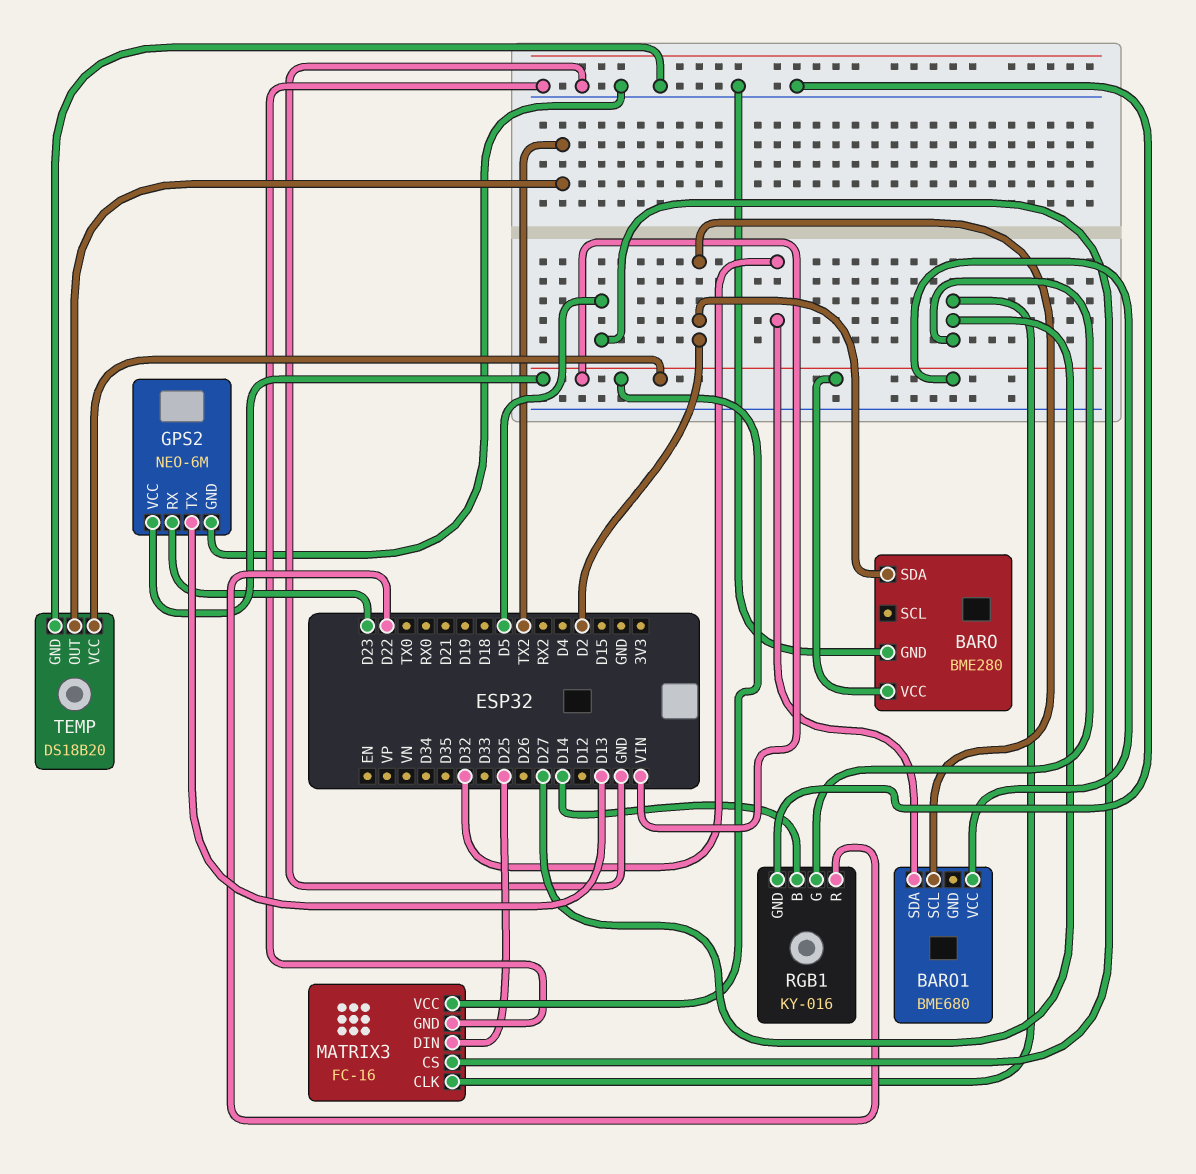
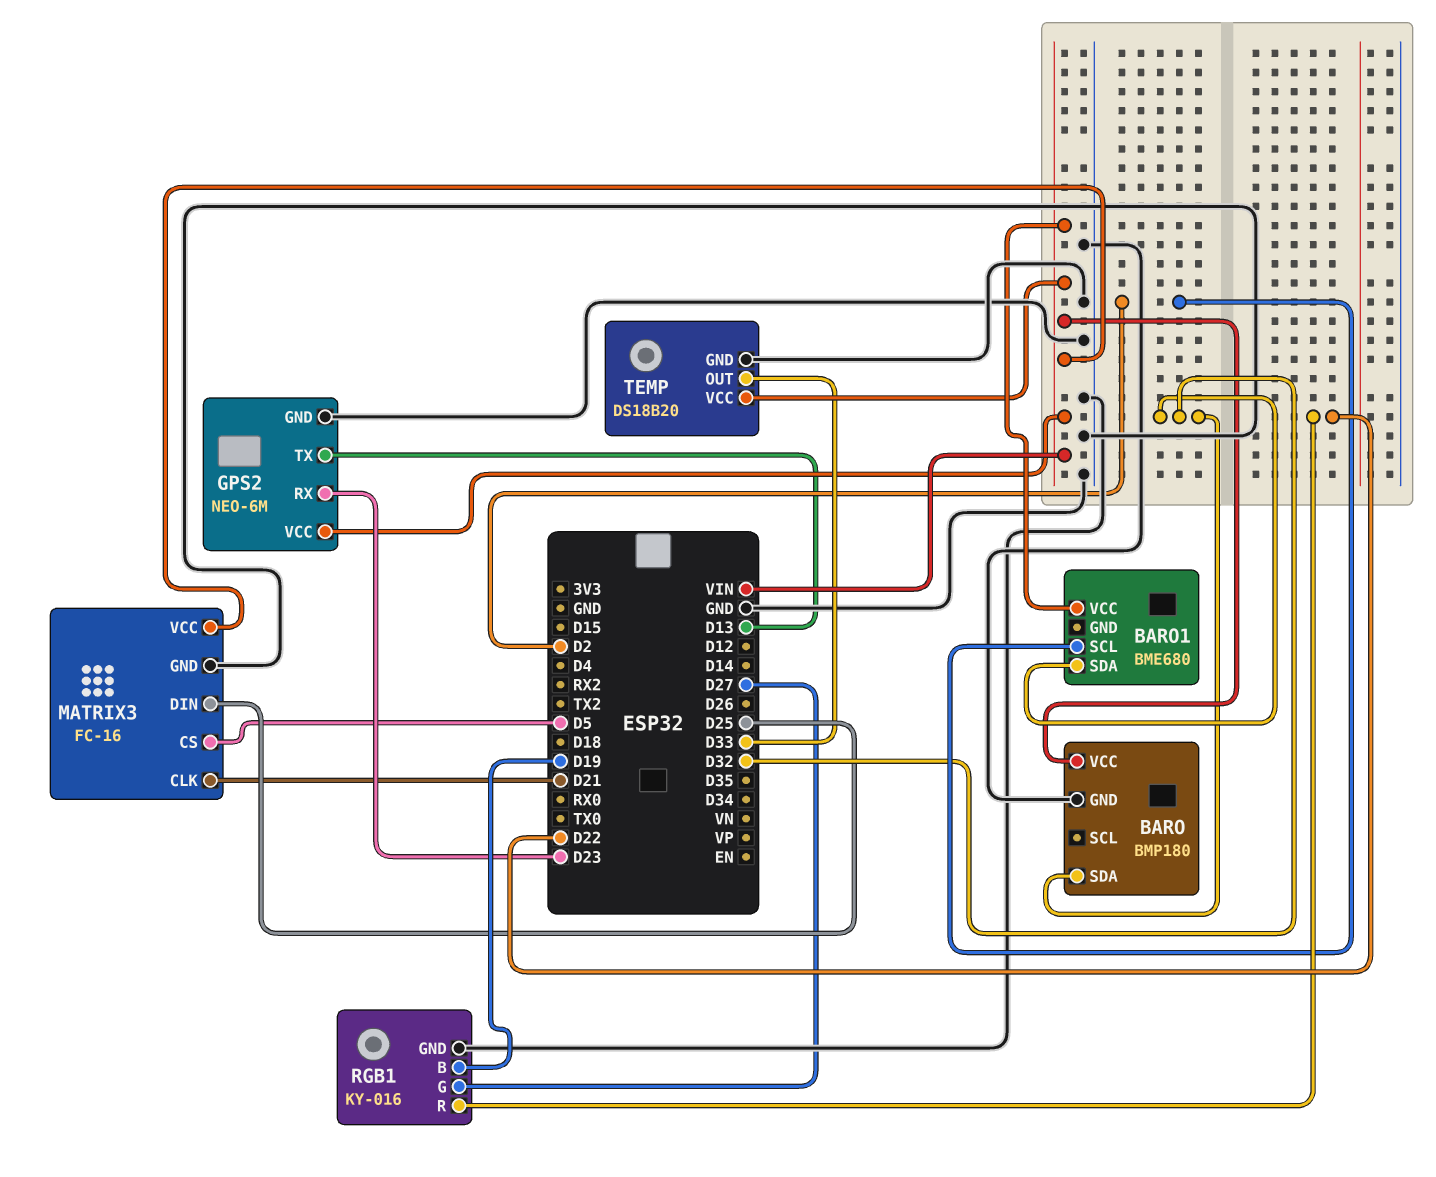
BARO: BME280 -> BMP180
BARO pin SDA: D2 -> D32
MATRIX3 pin CLK: D27 -> D21
RGB1 pin B: D14 -> D19
TEMP pin OUT: TX2 -> D33

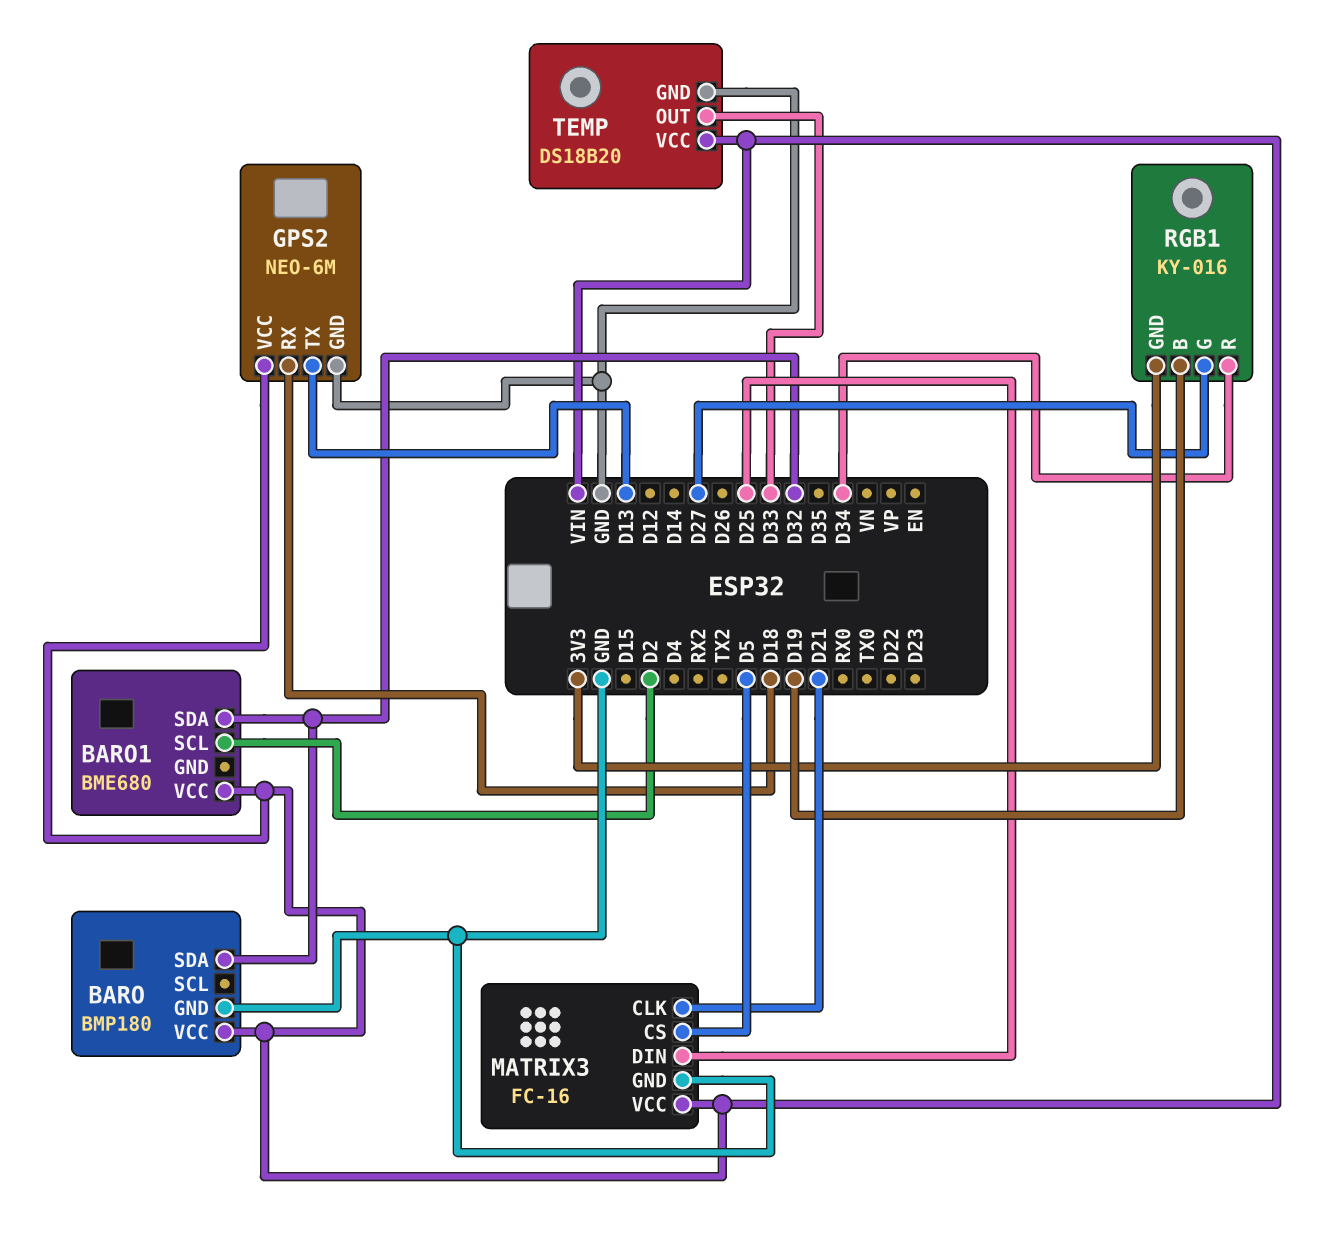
GPS2 pin RX: D23 -> D18
RGB1 pin GND: GND -> 3V3
RGB1 pin R: D22 -> D34

